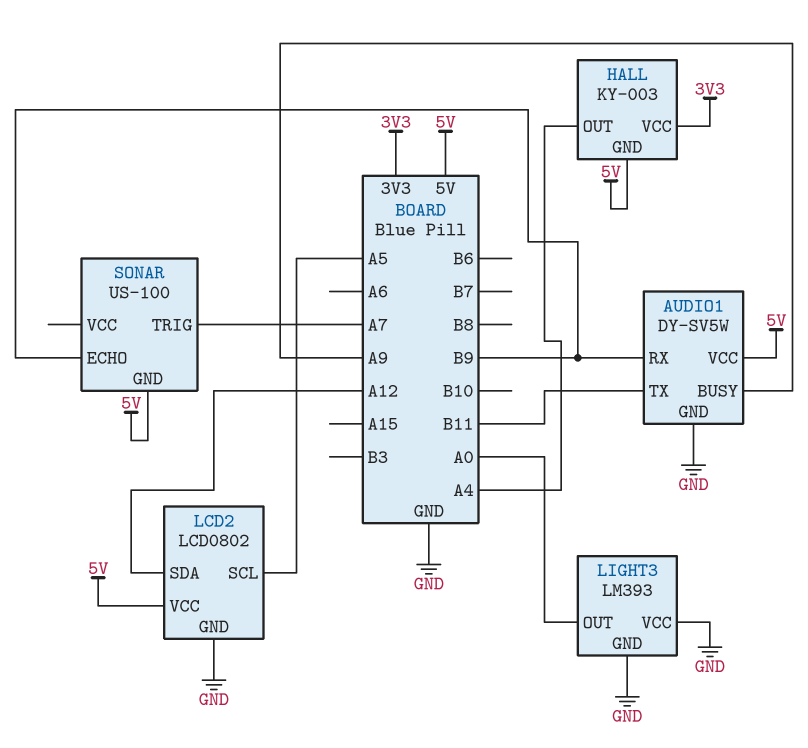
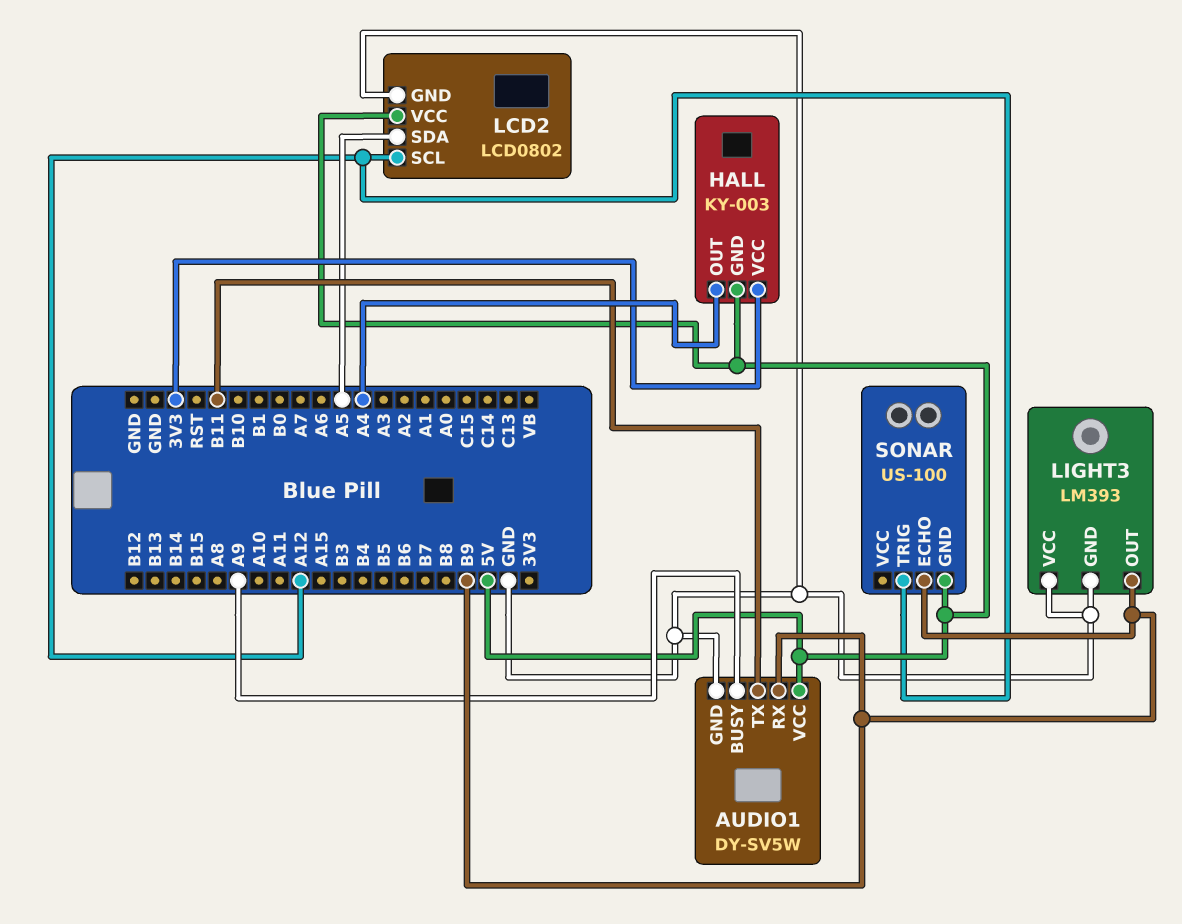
LCD2 pin SCL: A5 -> A12
LCD2 pin SDA: A12 -> A5
LIGHT3 pin OUT: A0 -> B9
SONAR pin TRIG: A7 -> A12

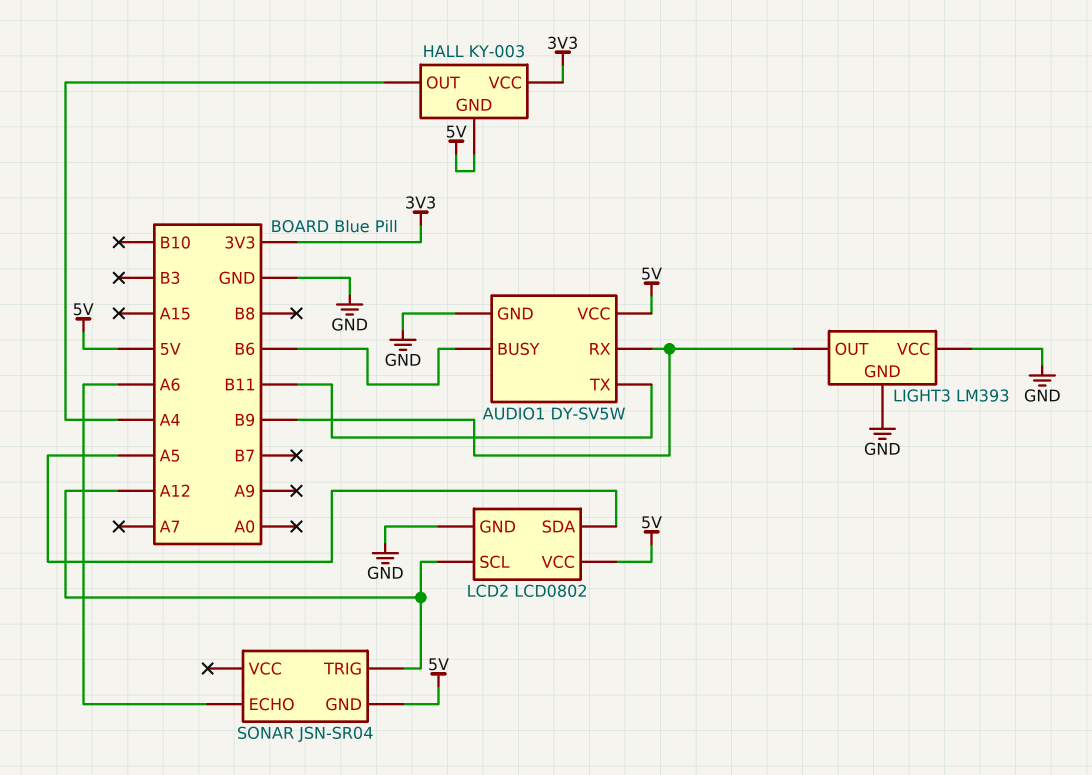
AUDIO1 pin BUSY: A9 -> B6
SONAR: US-100 -> JSN-SR04
SONAR pin ECHO: B9 -> A6

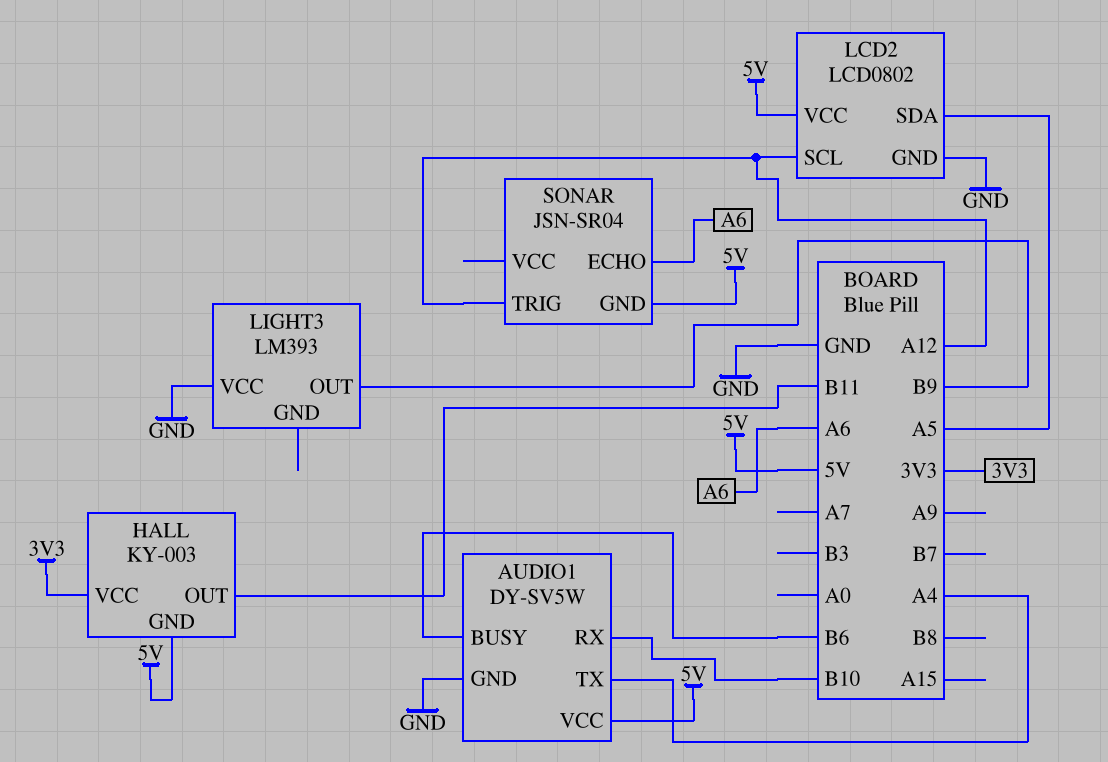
AUDIO1 pin RX: B9 -> B10
AUDIO1 pin TX: B11 -> A4
HALL pin OUT: A4 -> B11
LIGHT3 pin GND: GND -> none

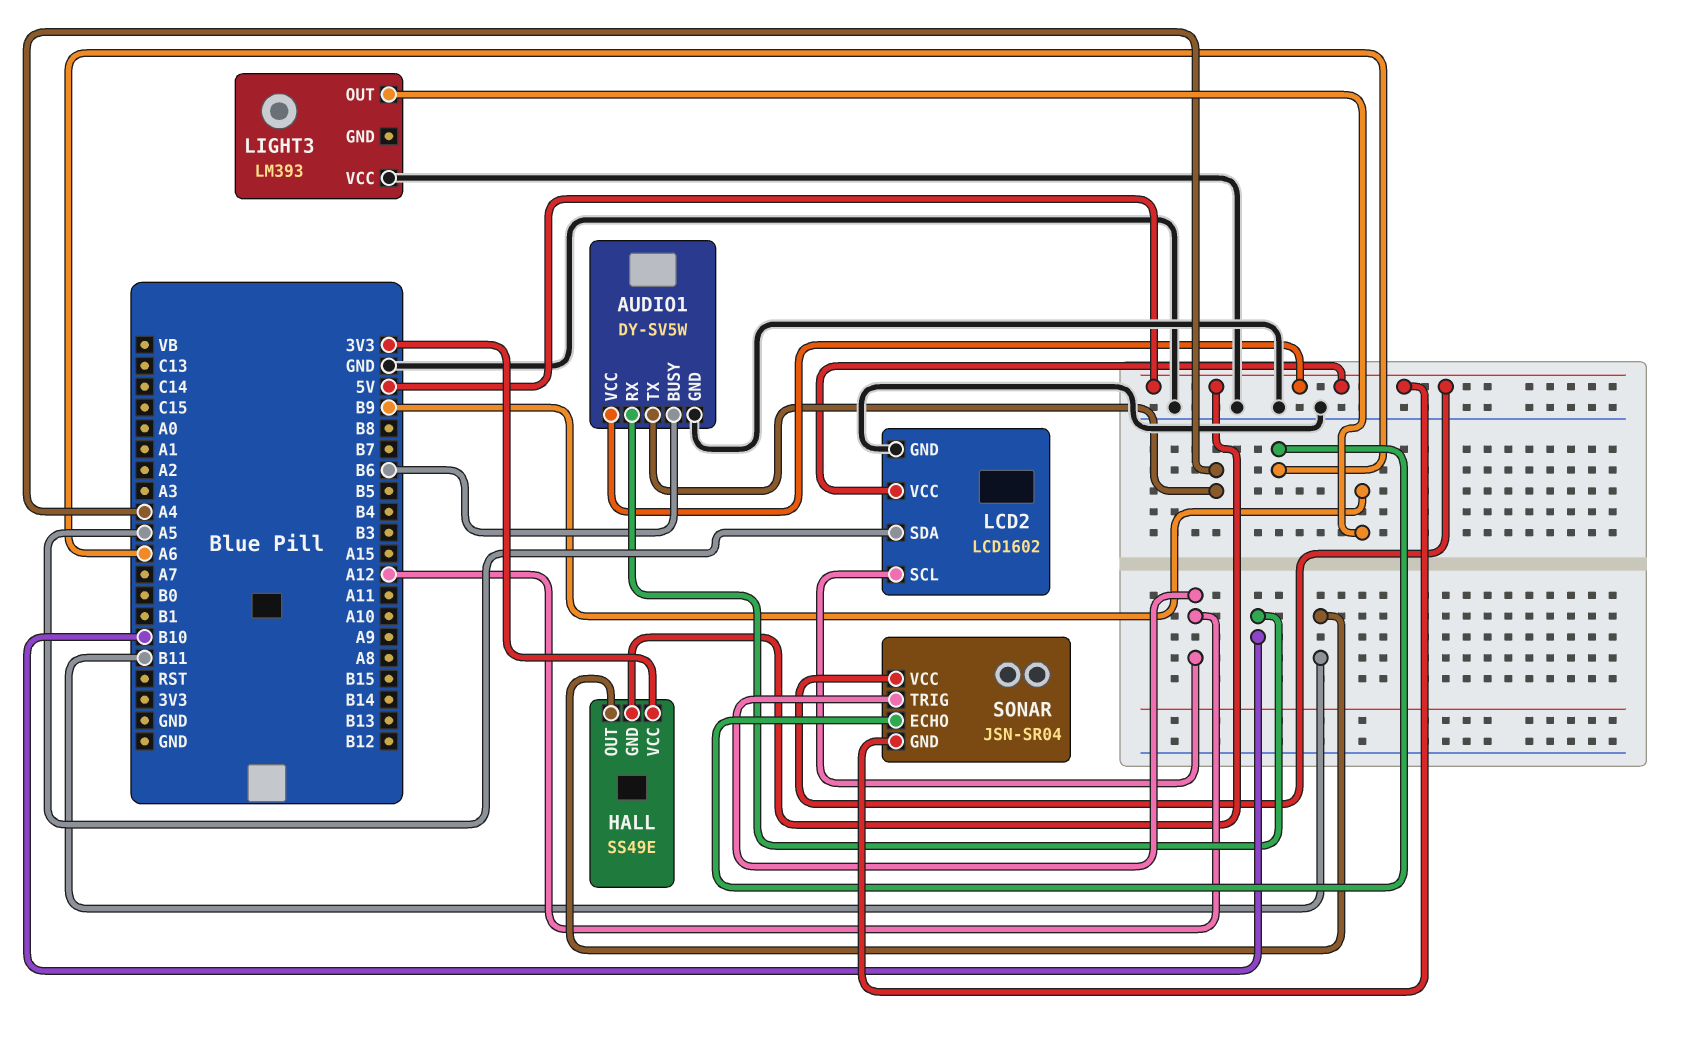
HALL: KY-003 -> SS49E
LCD2: LCD0802 -> LCD1602
SONAR pin VCC: none -> 5V

